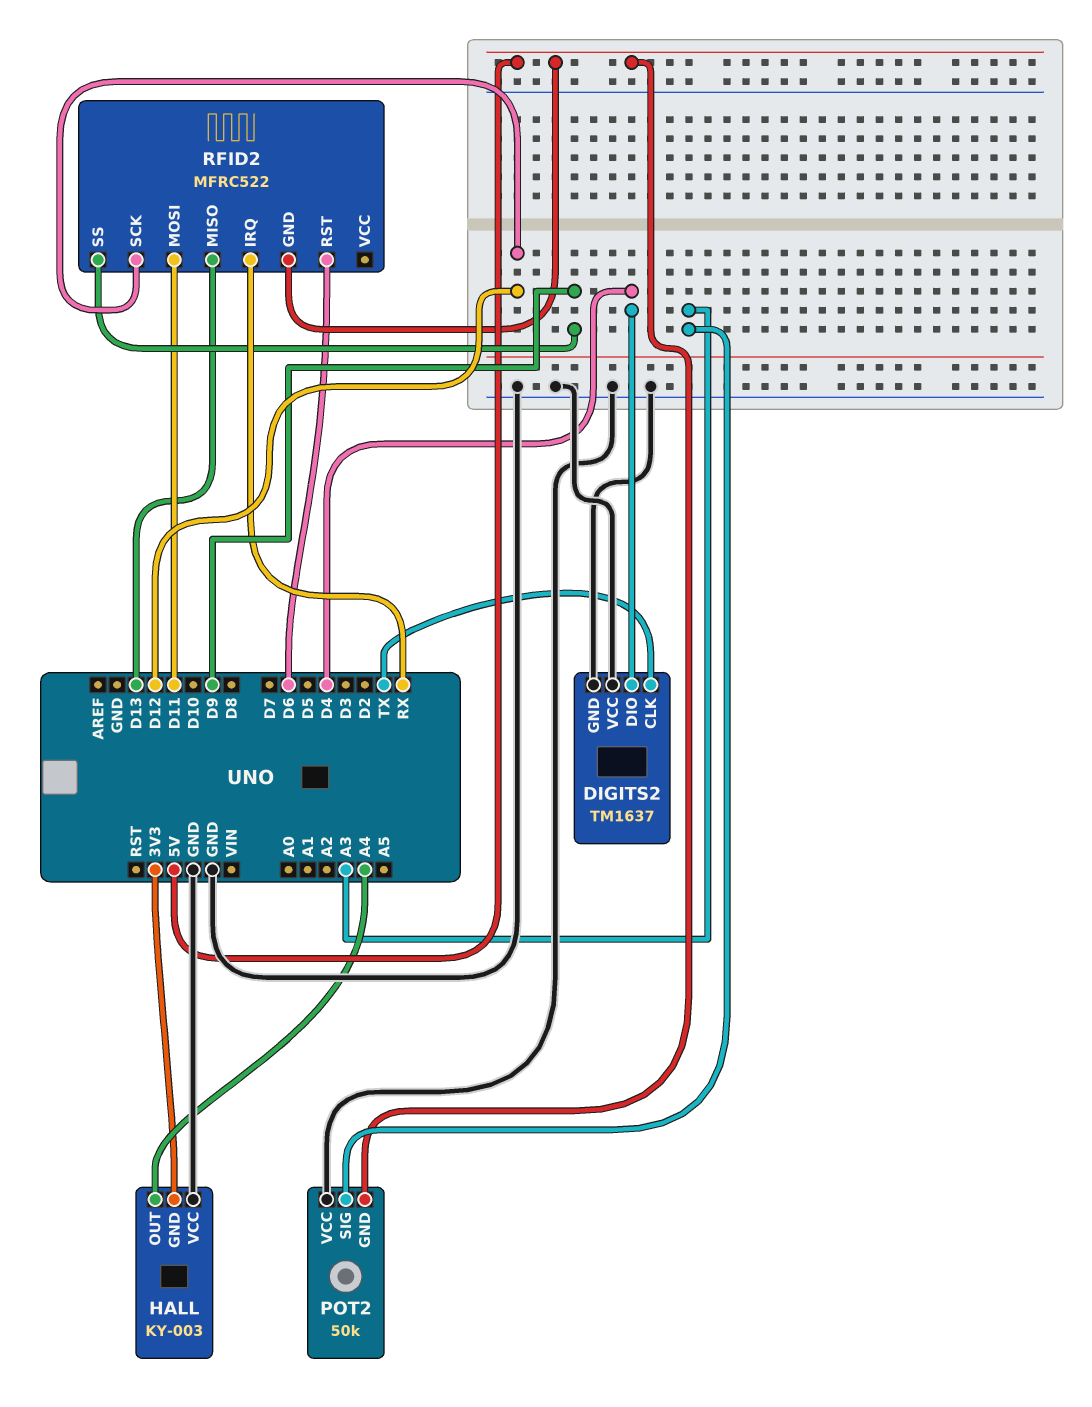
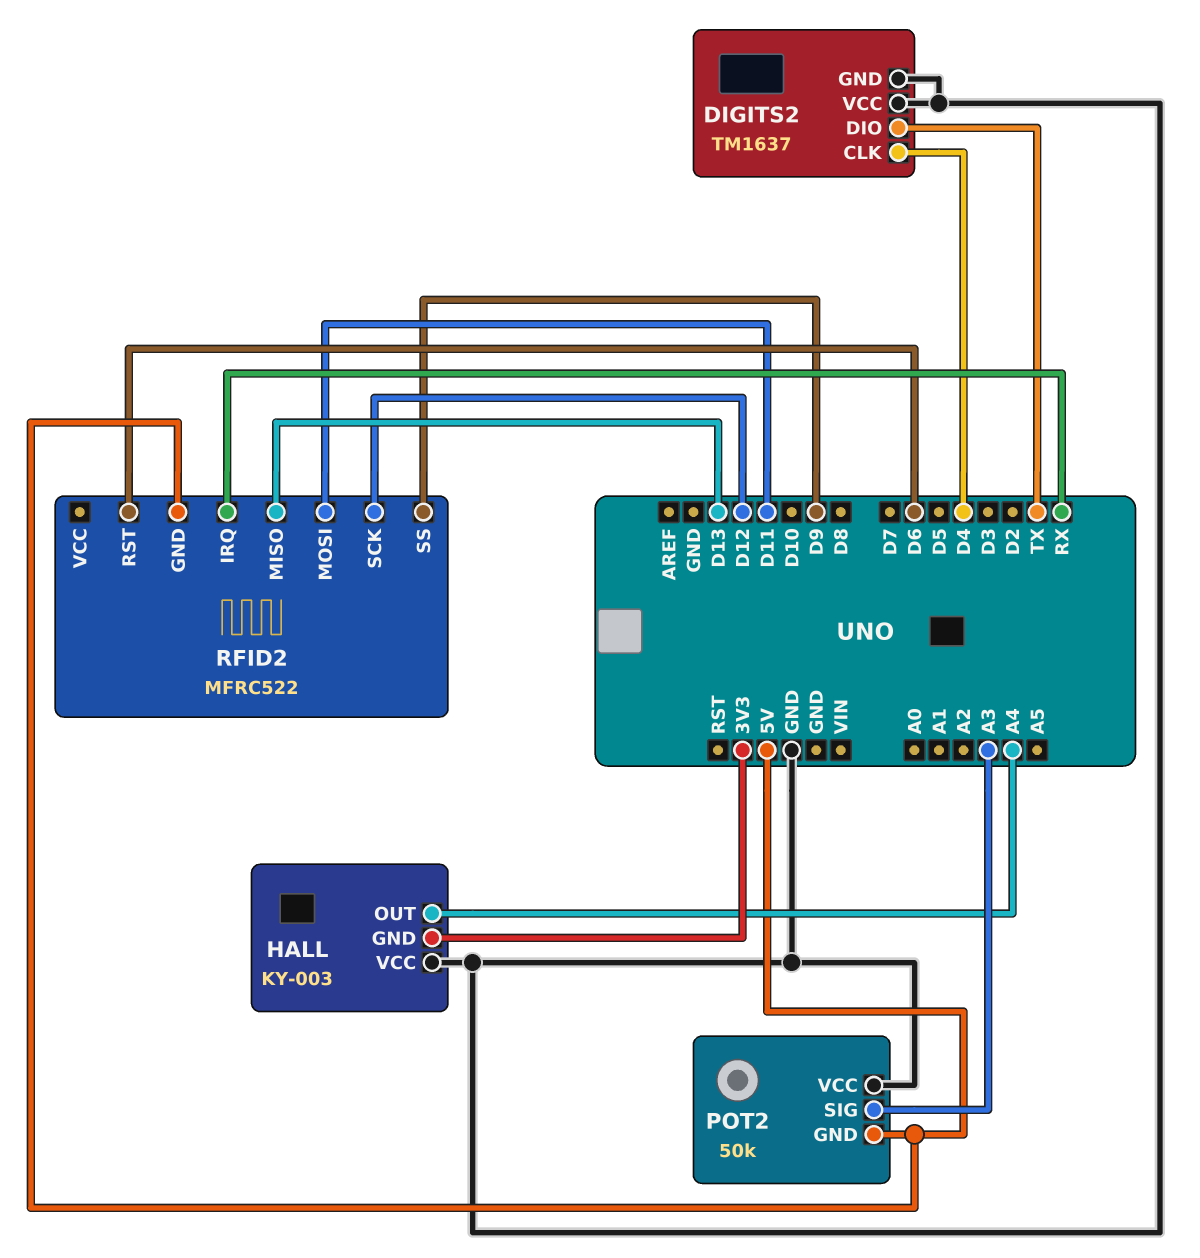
DIGITS2 pin CLK: TX -> D4
DIGITS2 pin DIO: D4 -> TX

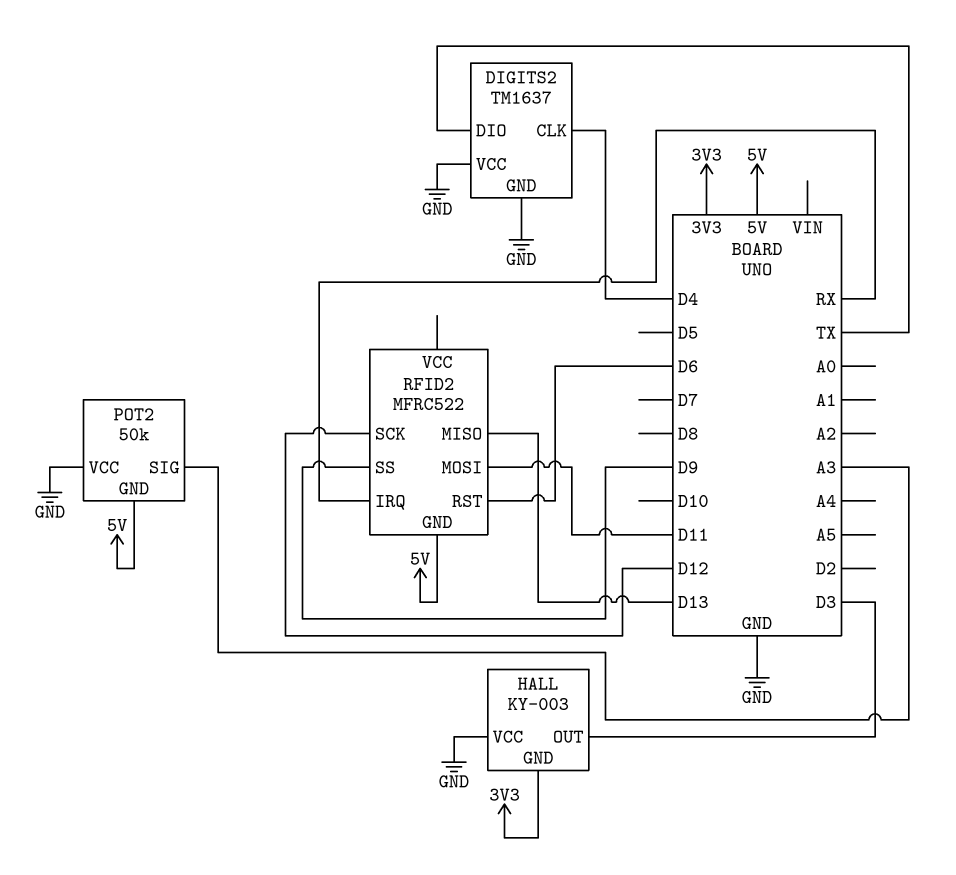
HALL pin OUT: A4 -> D3

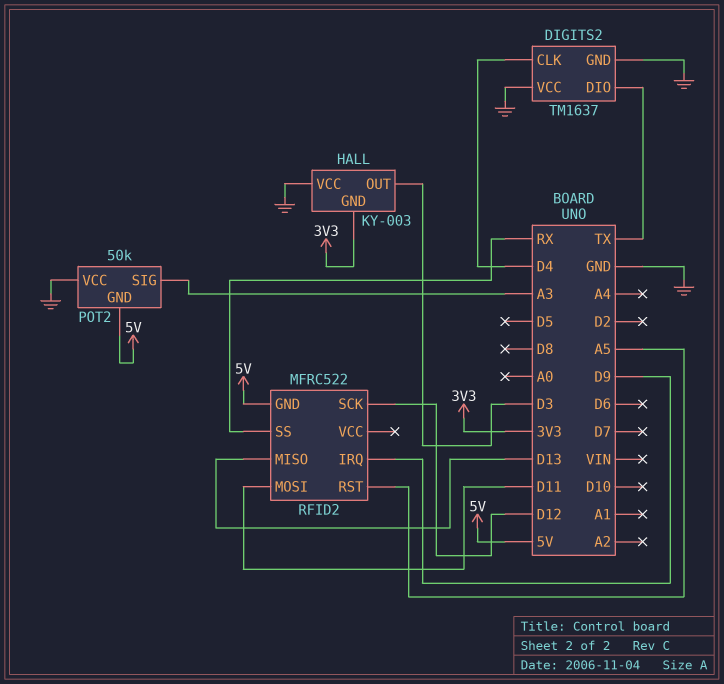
RFID2 pin IRQ: RX -> D9
RFID2 pin RST: D6 -> A5
RFID2 pin SS: D9 -> RX

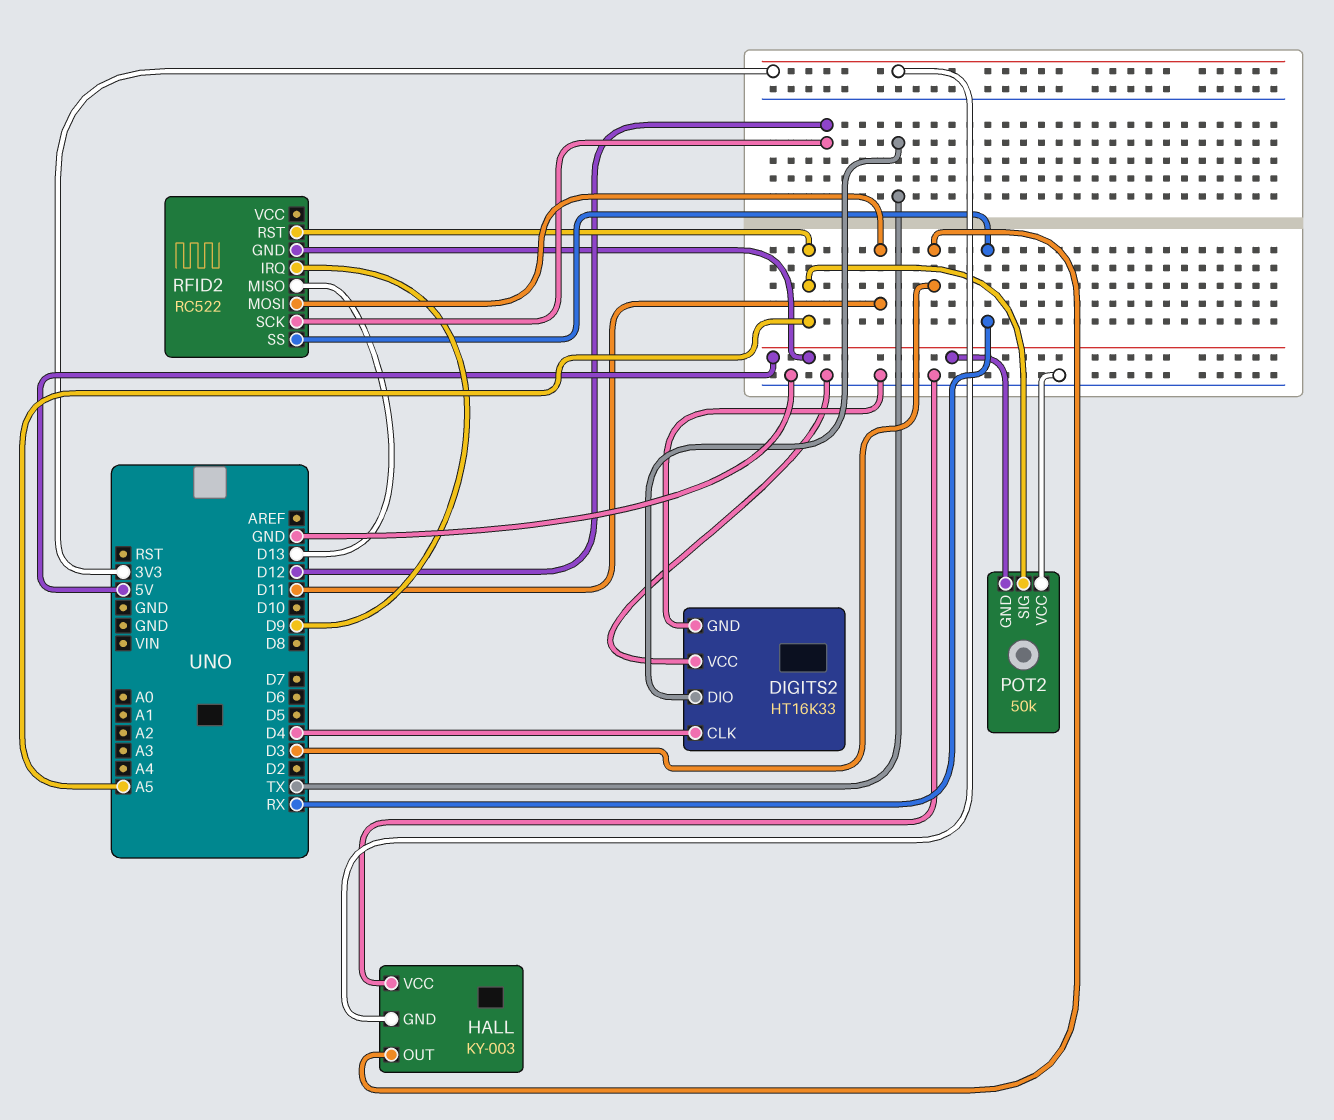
DIGITS2: TM1637 -> HT16K33
POT2 pin SIG: A3 -> A5
RFID2: MFRC522 -> RC522

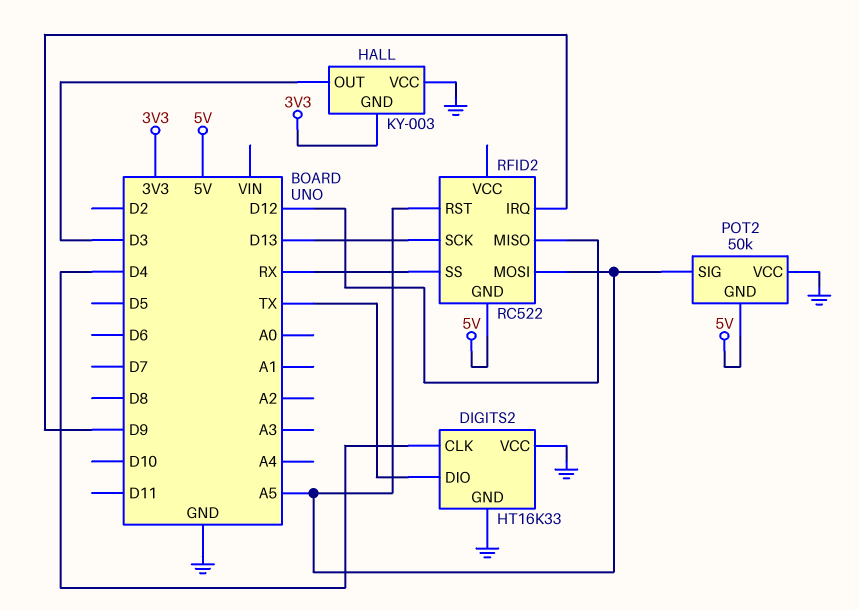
RFID2 pin MISO: D13 -> D12
RFID2 pin MOSI: D11 -> A5
RFID2 pin SCK: D12 -> D13

